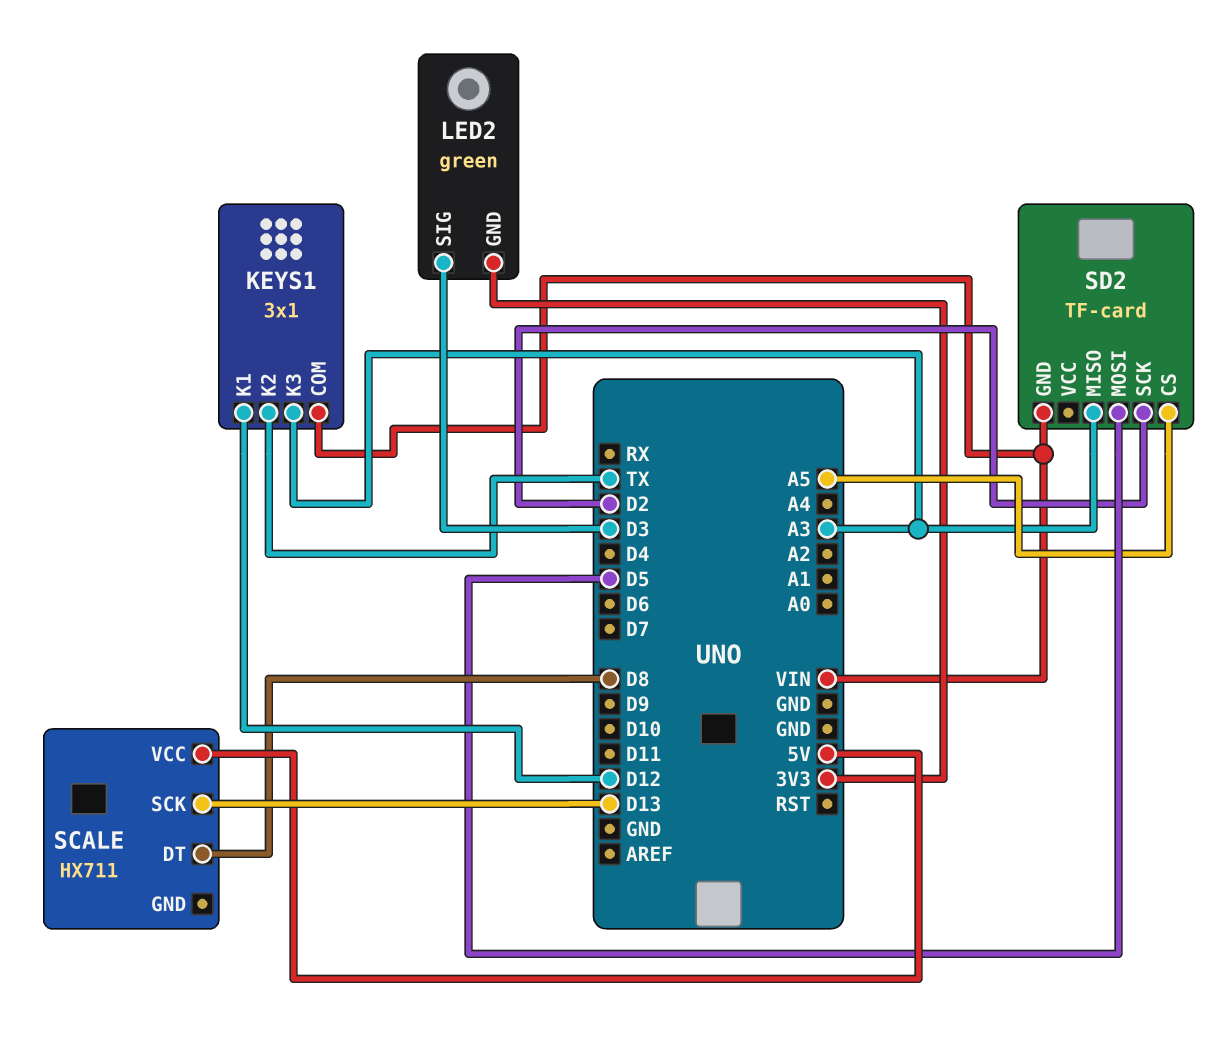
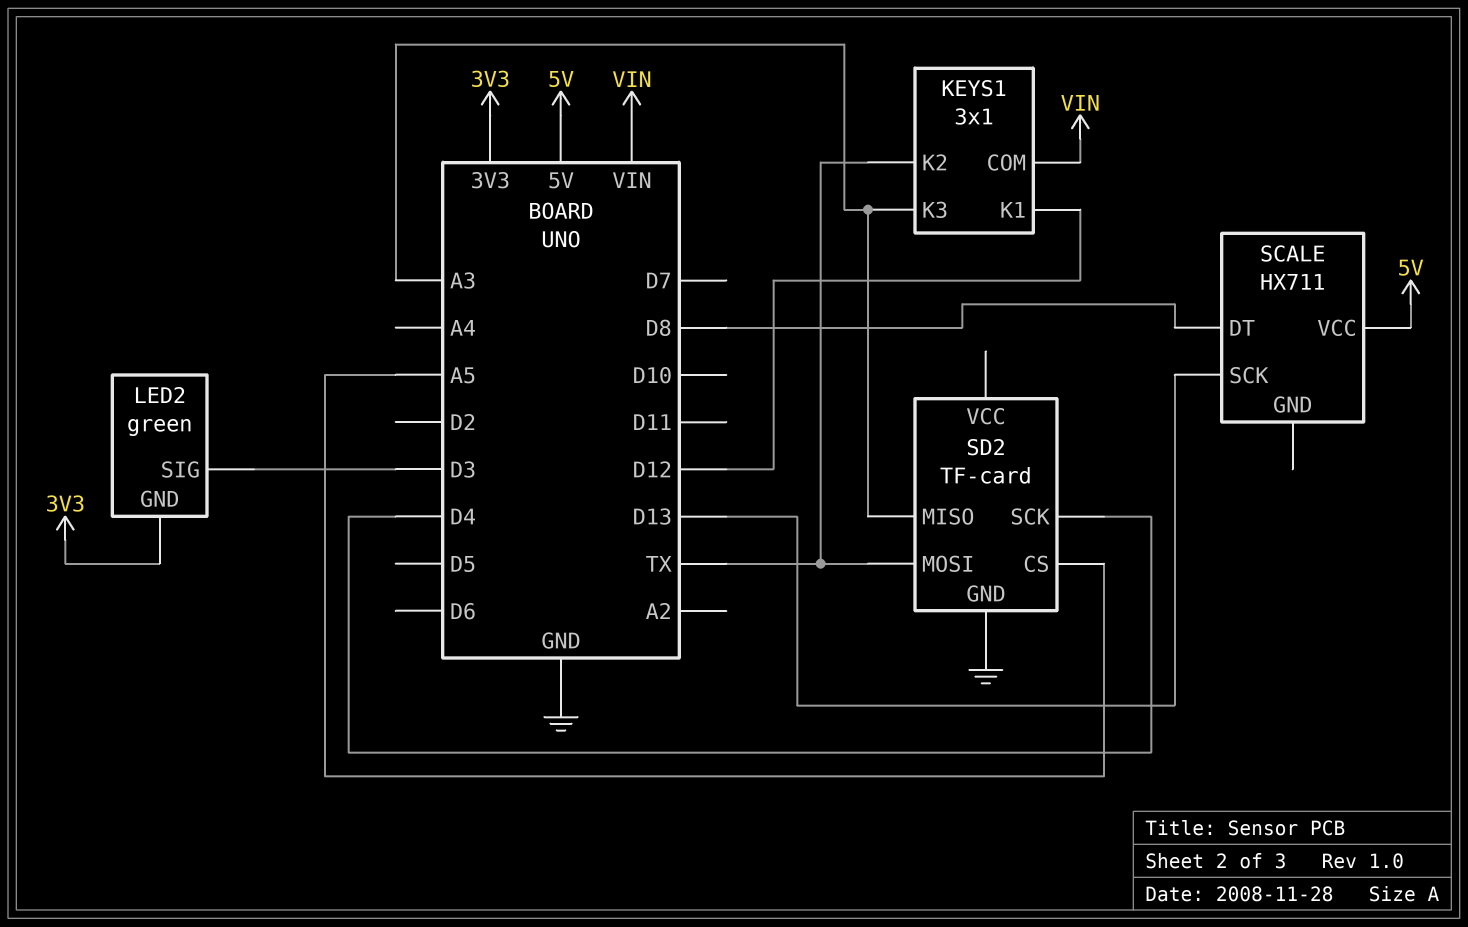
SD2 pin GND: VIN -> GND
SD2 pin MOSI: D5 -> TX
SD2 pin SCK: D2 -> D4

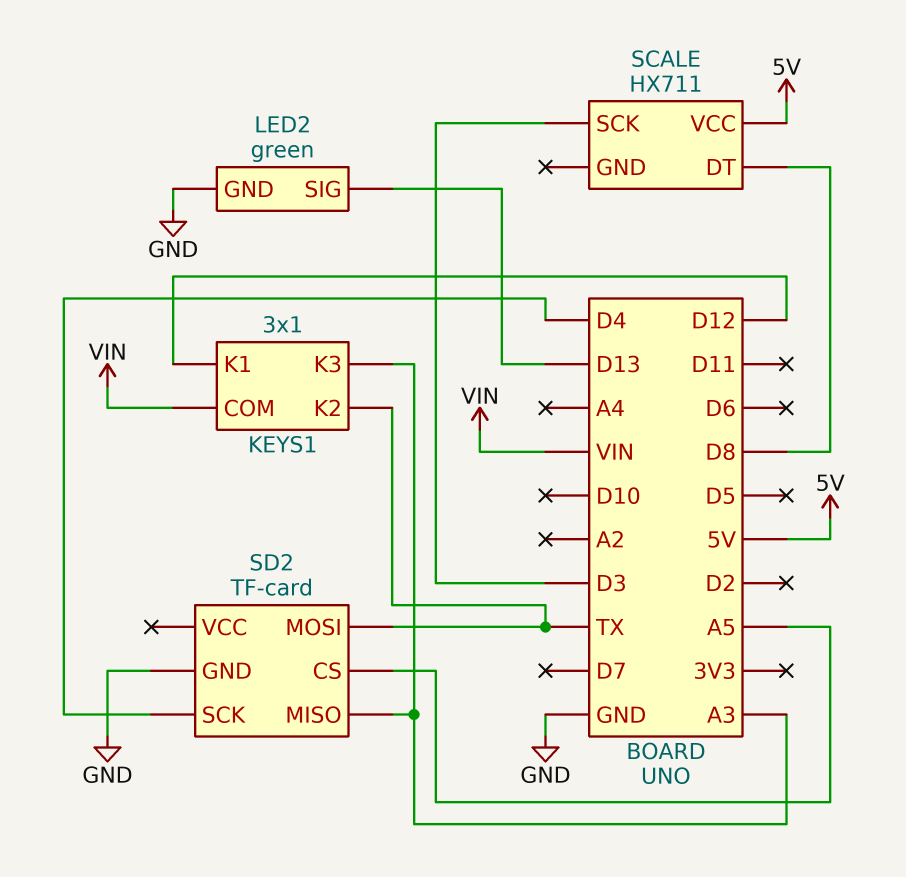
LED2 pin GND: 3V3 -> GND
LED2 pin SIG: D3 -> D13
SCALE pin SCK: D13 -> D3

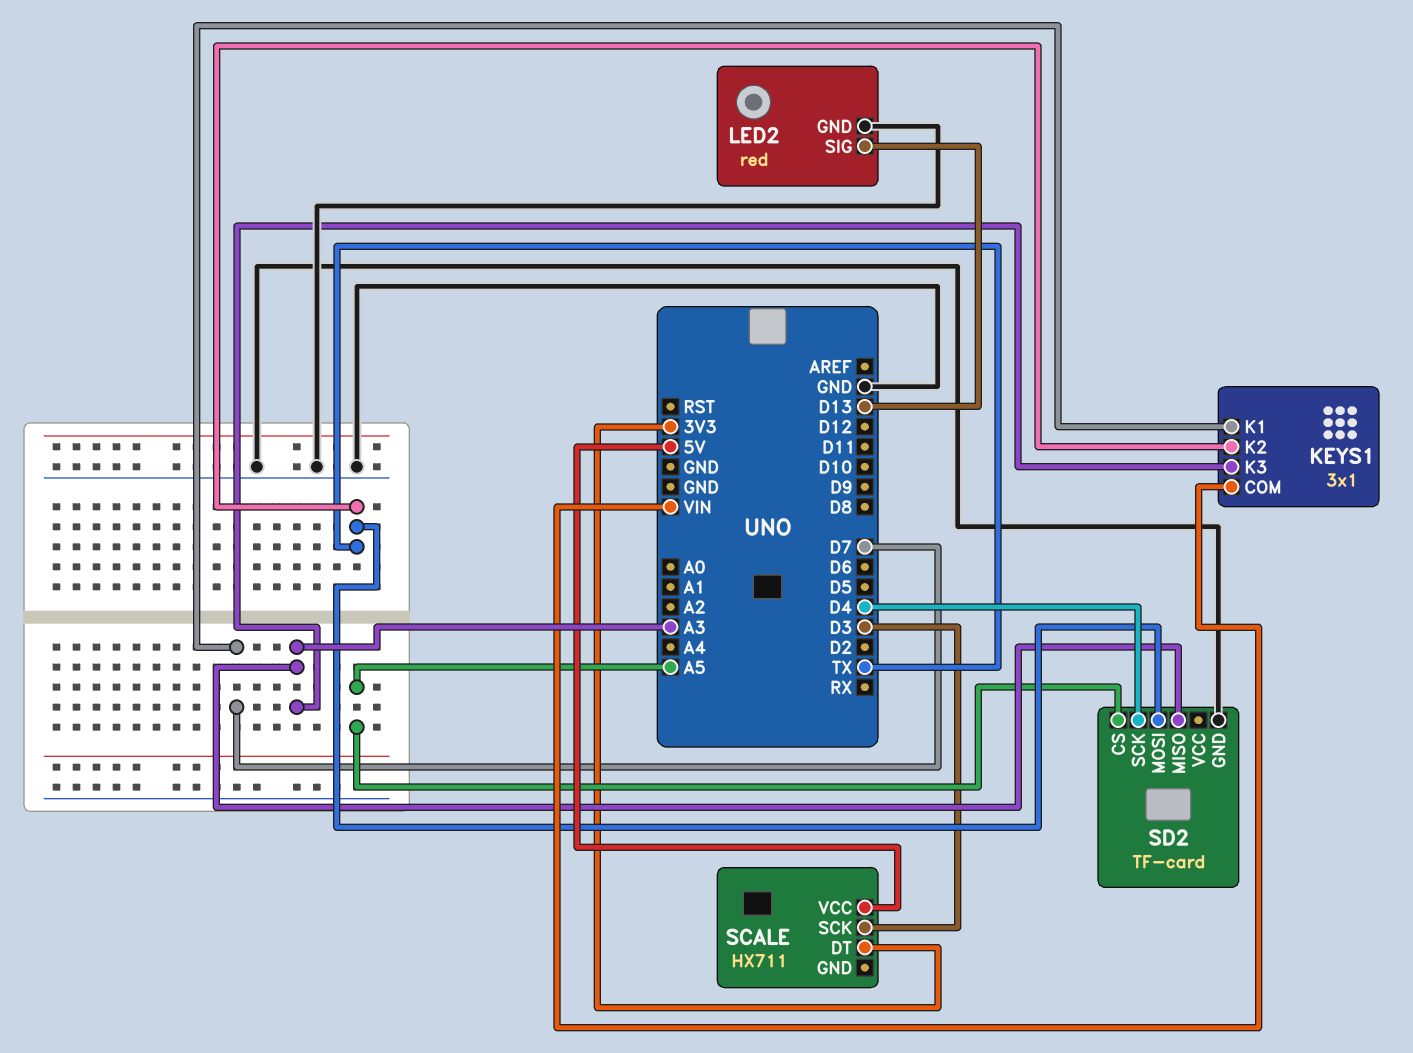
KEYS1 pin K1: D12 -> D7
LED2: green -> red
SCALE pin DT: D8 -> 3V3

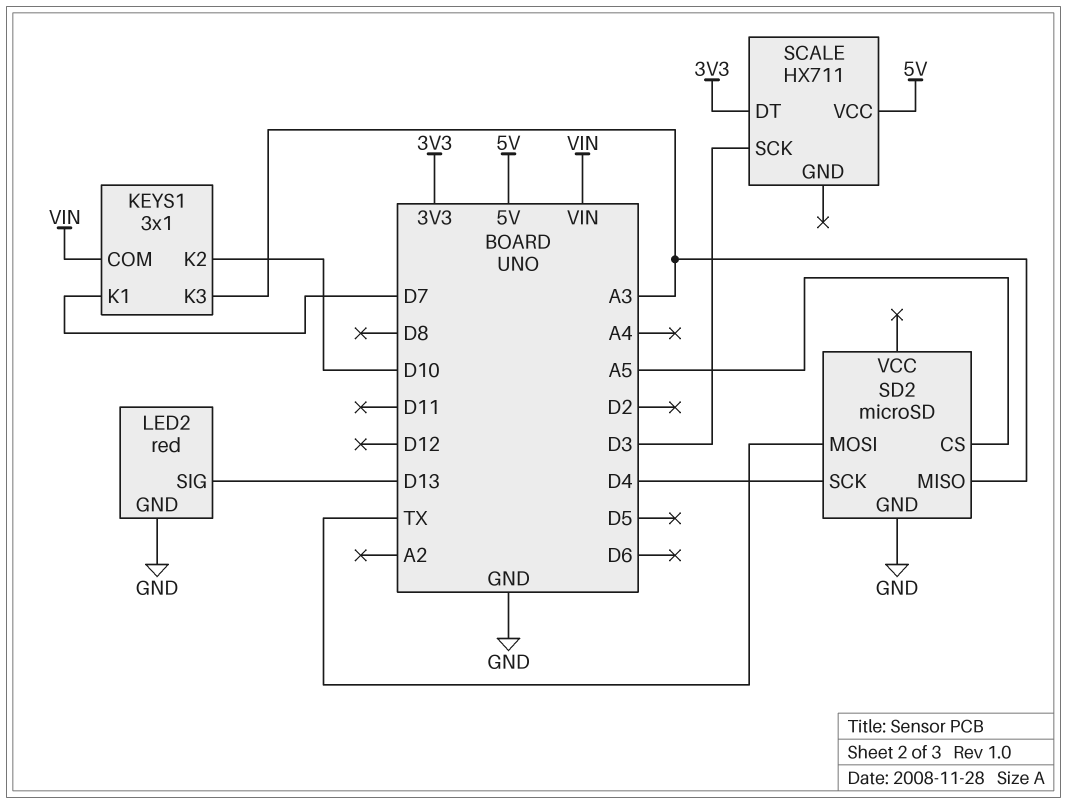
KEYS1 pin K2: TX -> D10
SD2: TF-card -> microSD

